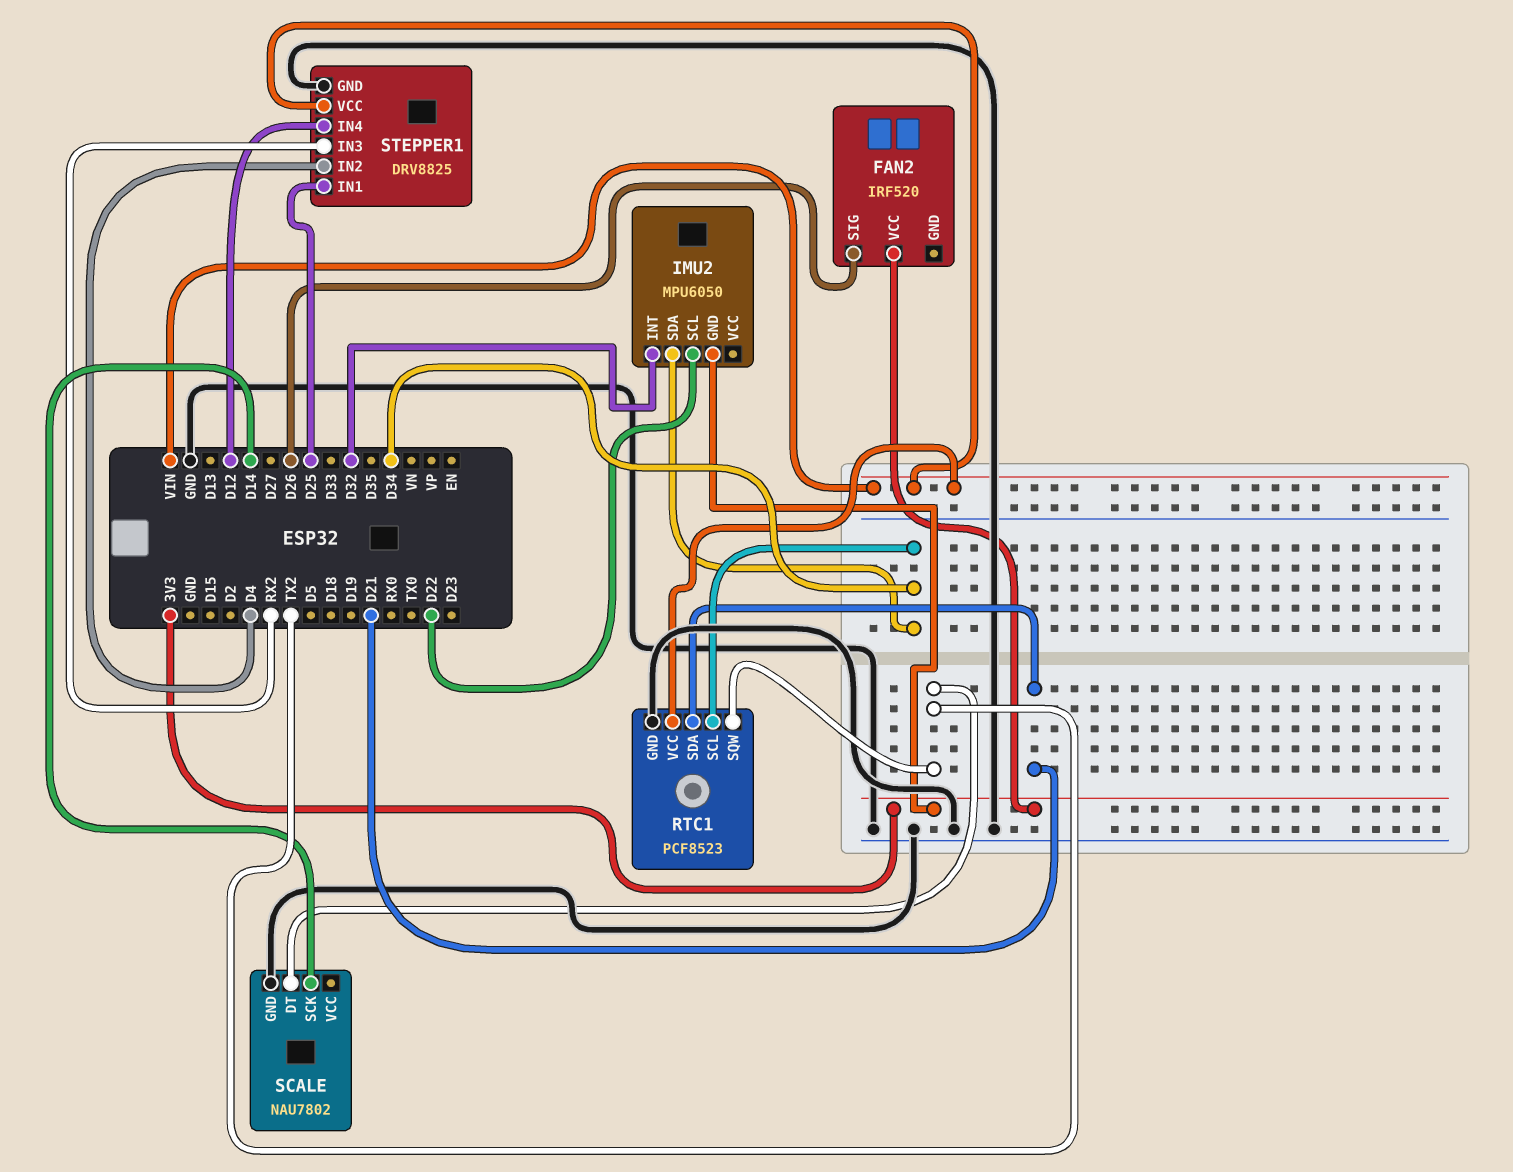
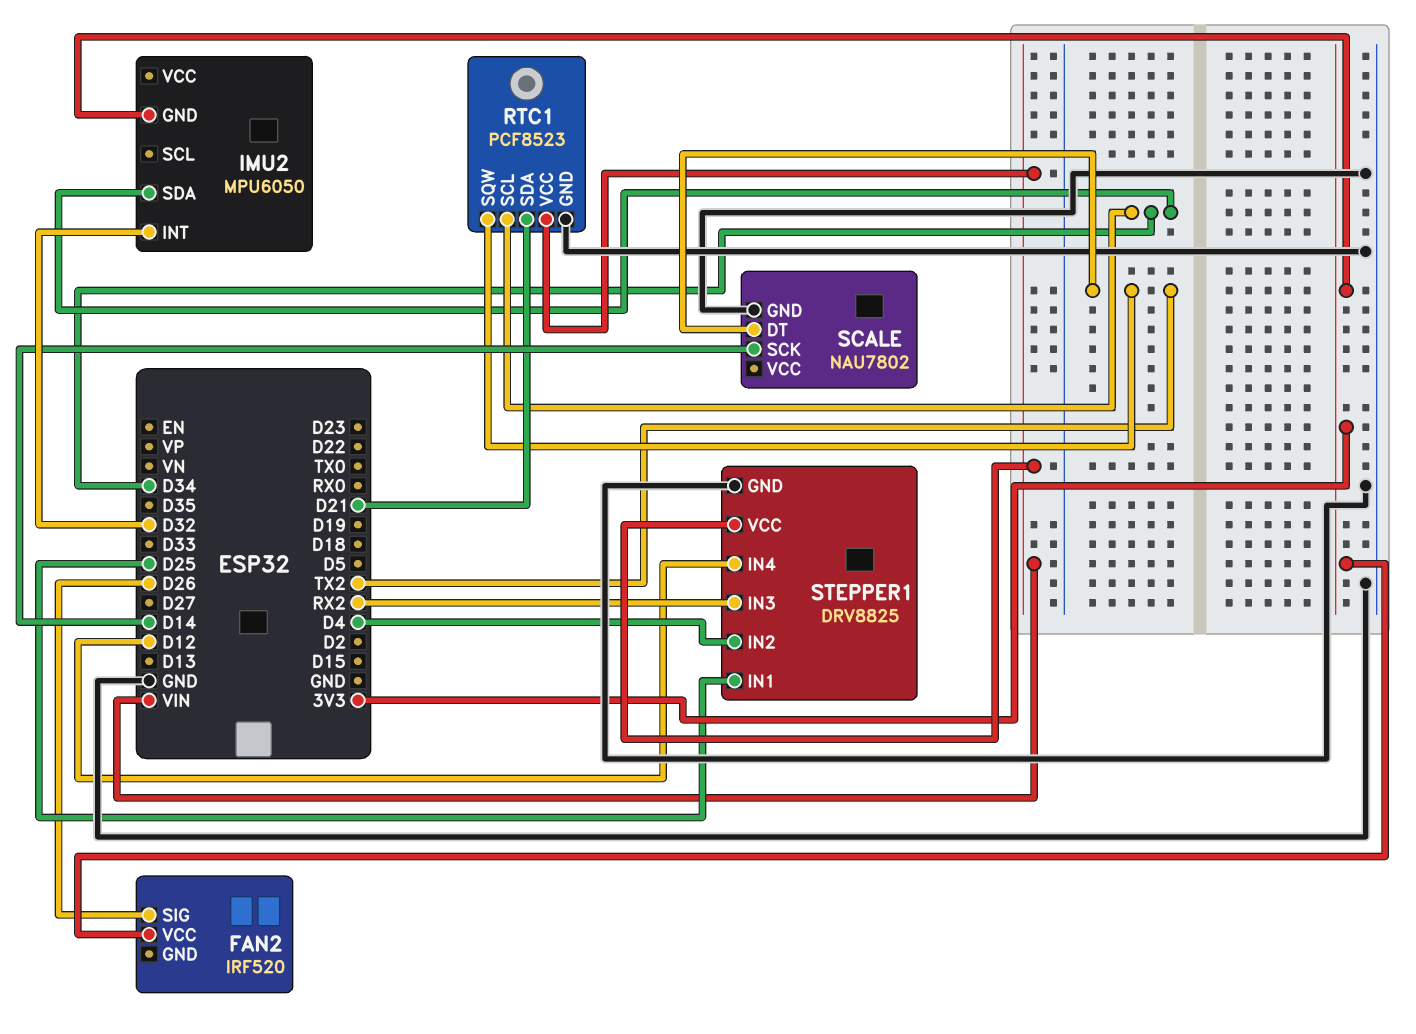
IMU2 pin SCL: D22 -> none

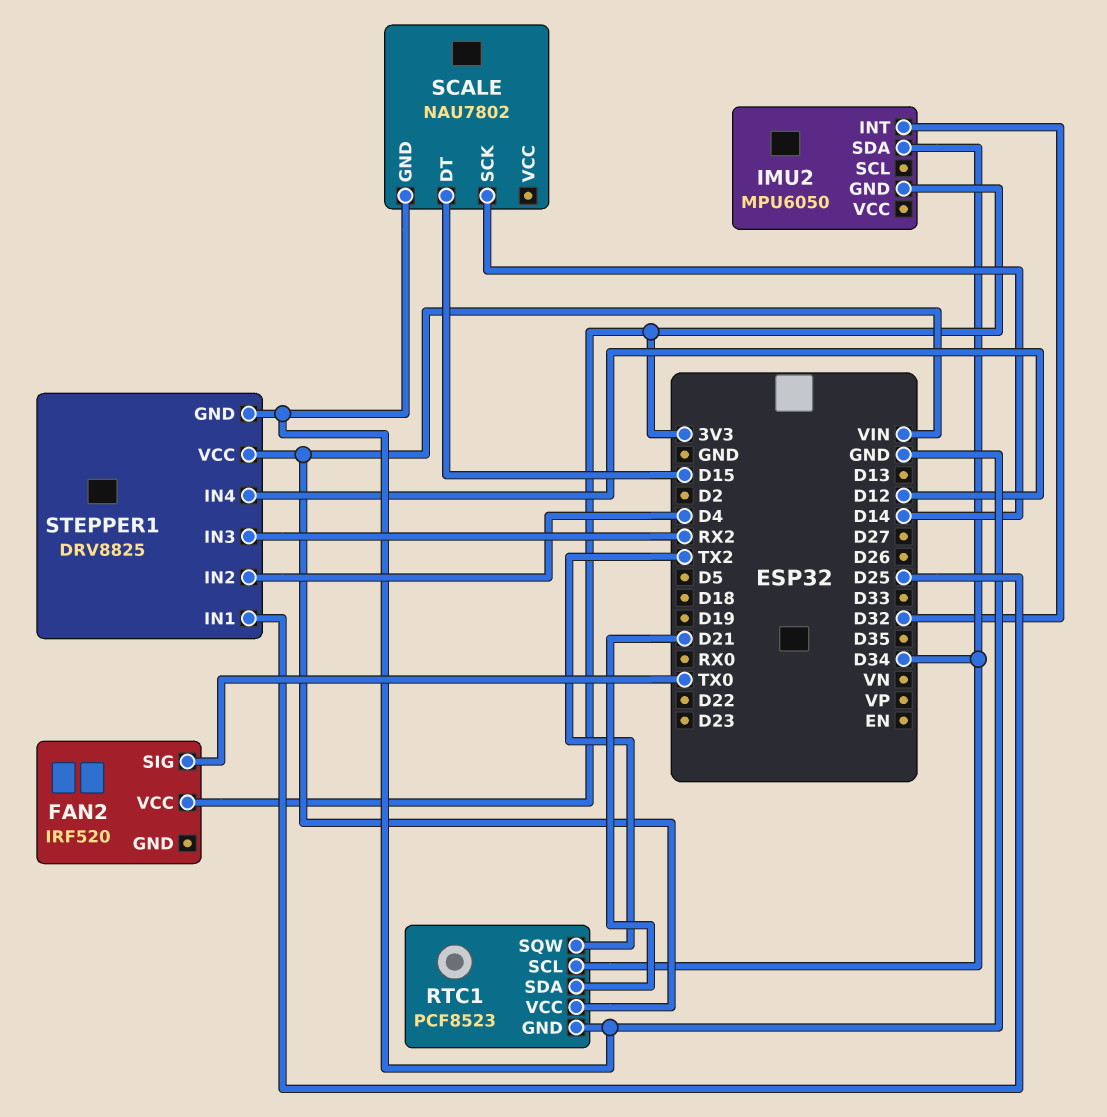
FAN2 pin SIG: D26 -> TX0
SCALE pin DT: TX2 -> D15

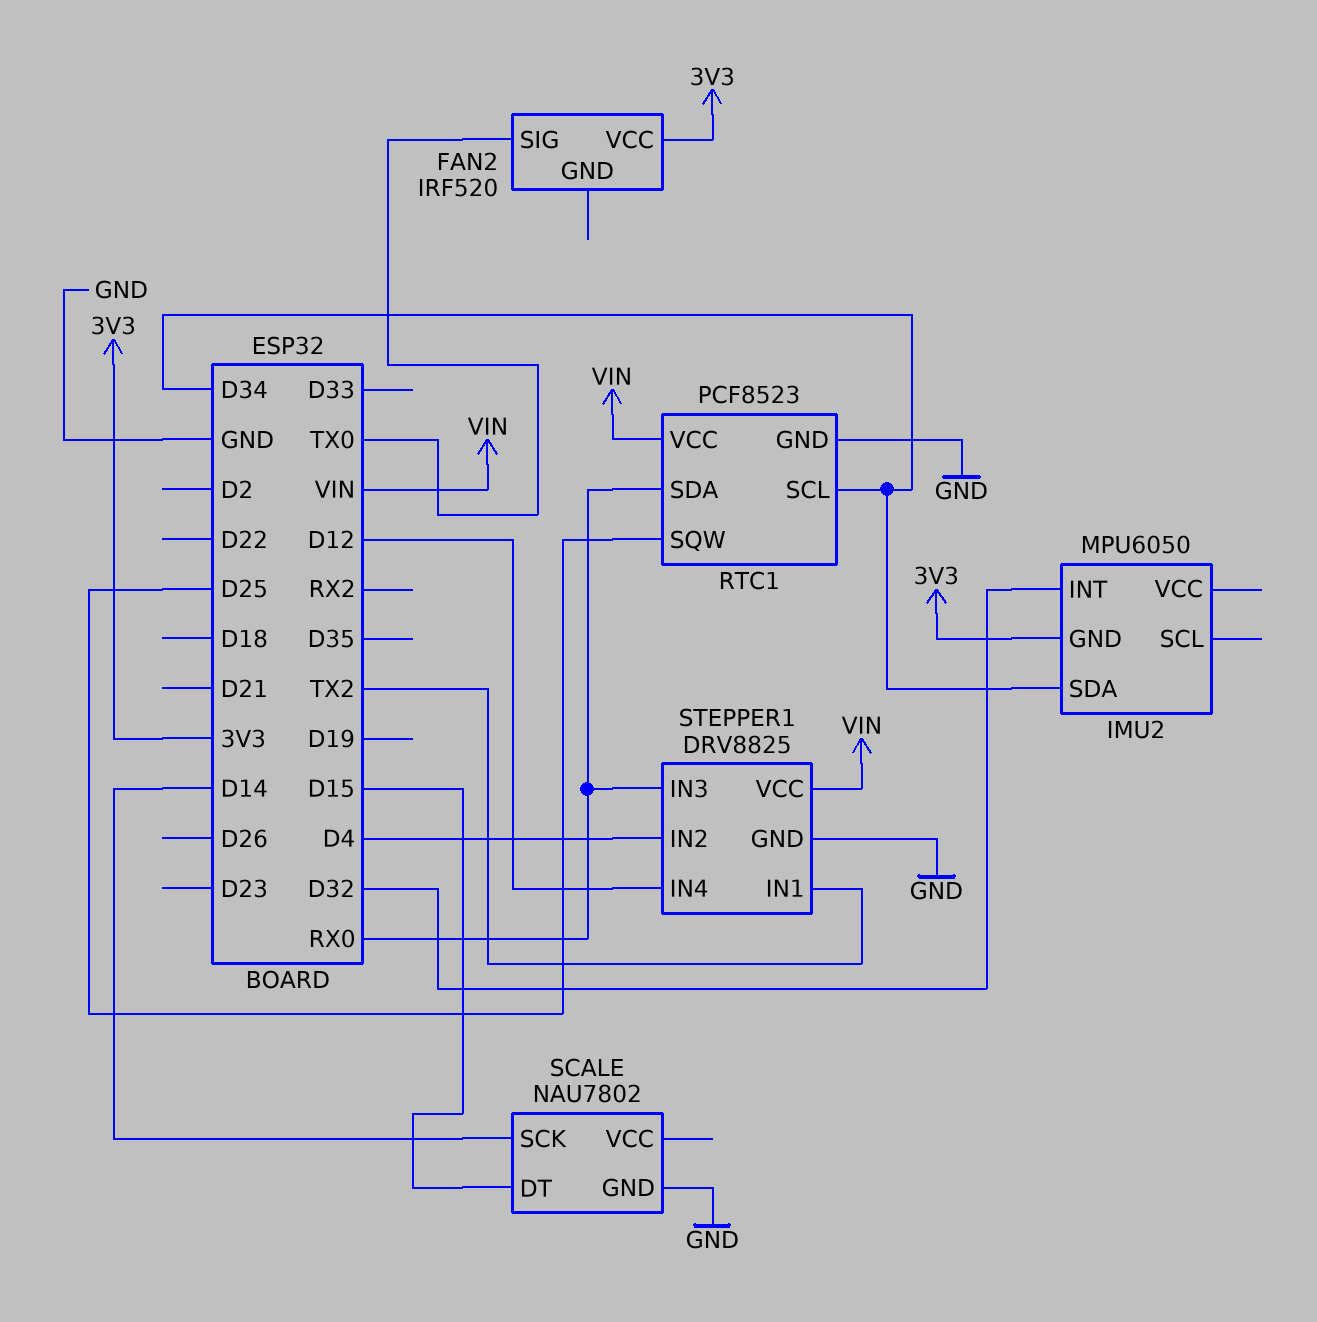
RTC1 pin SDA: D21 -> RX0
RTC1 pin SQW: TX2 -> D25
STEPPER1 pin IN1: D25 -> TX2
STEPPER1 pin IN3: RX2 -> RX0

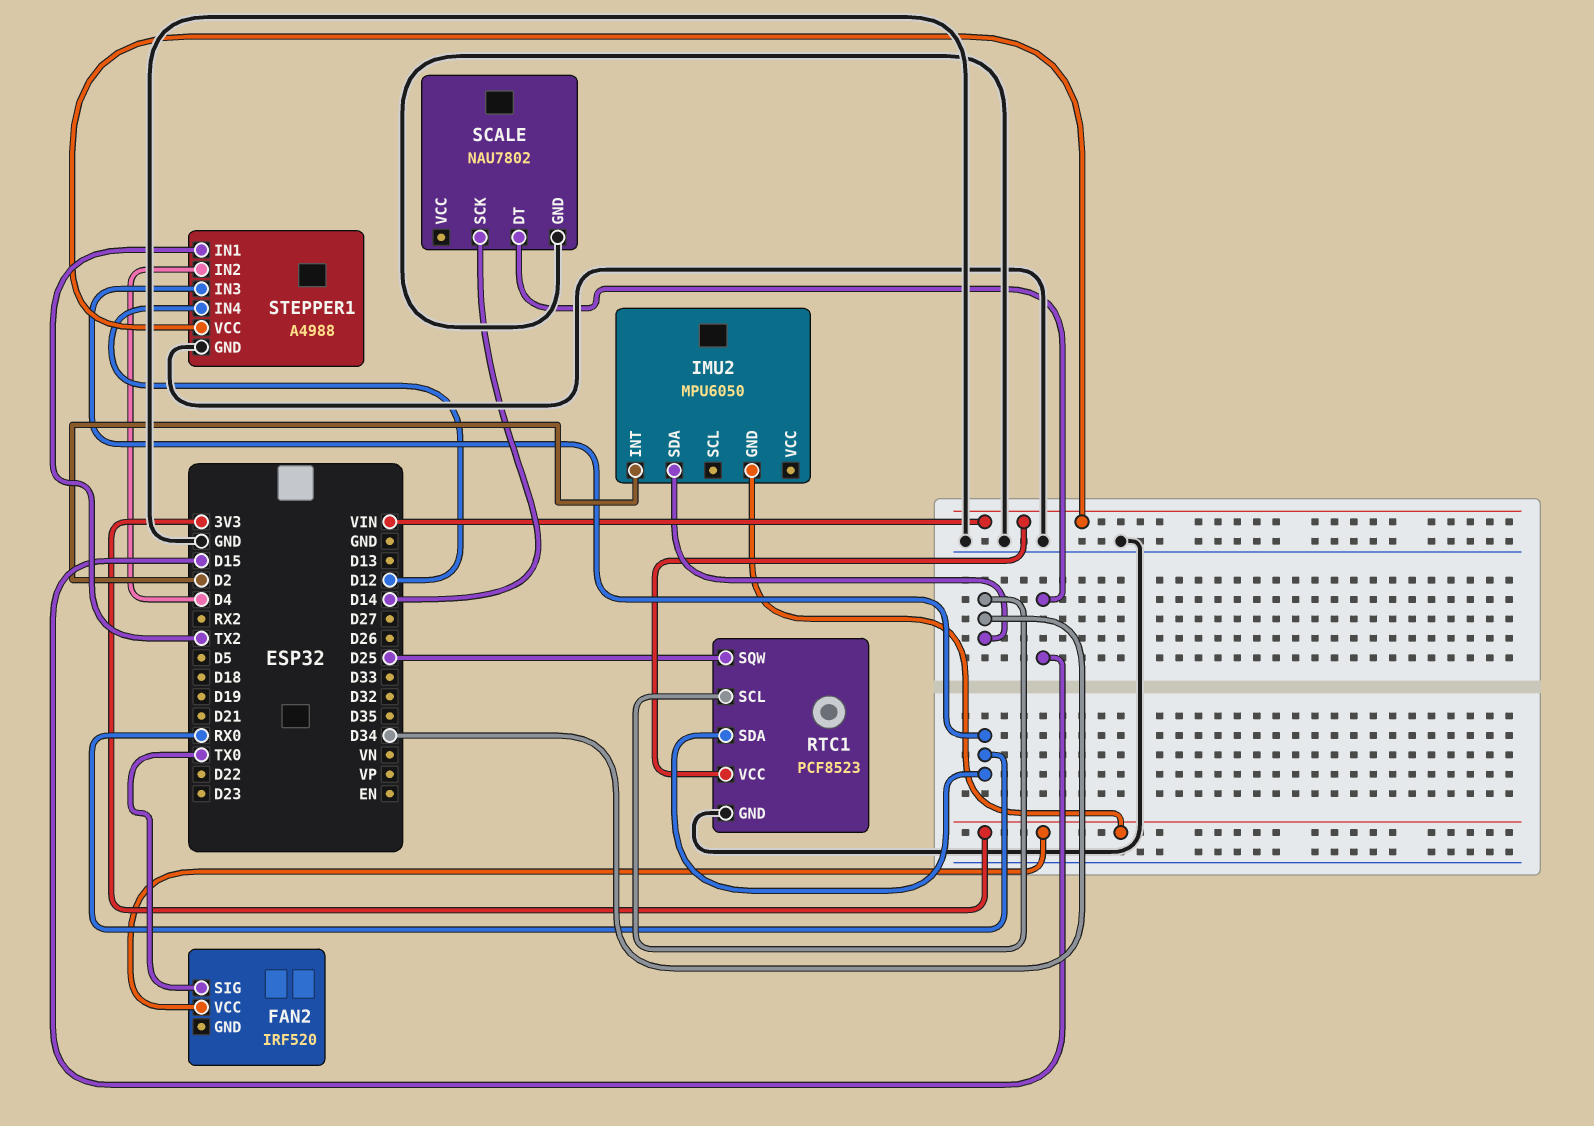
IMU2 pin INT: D32 -> D2
STEPPER1: DRV8825 -> A4988

